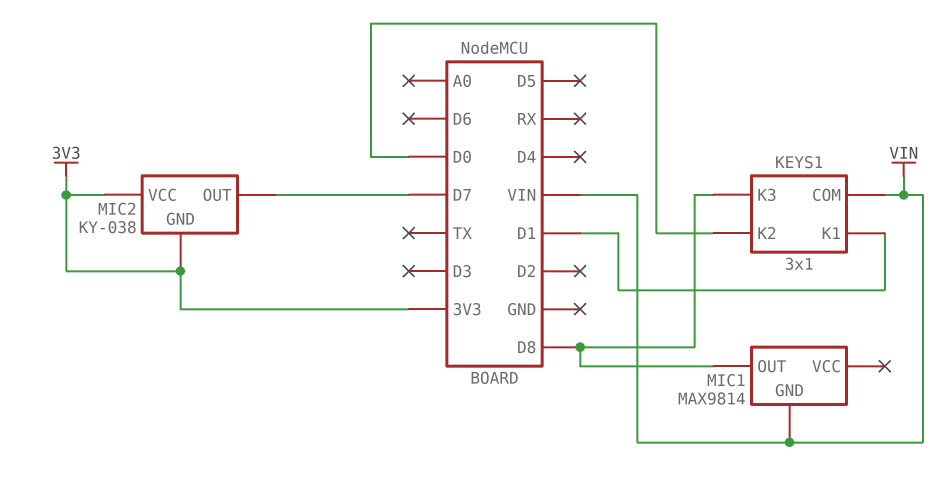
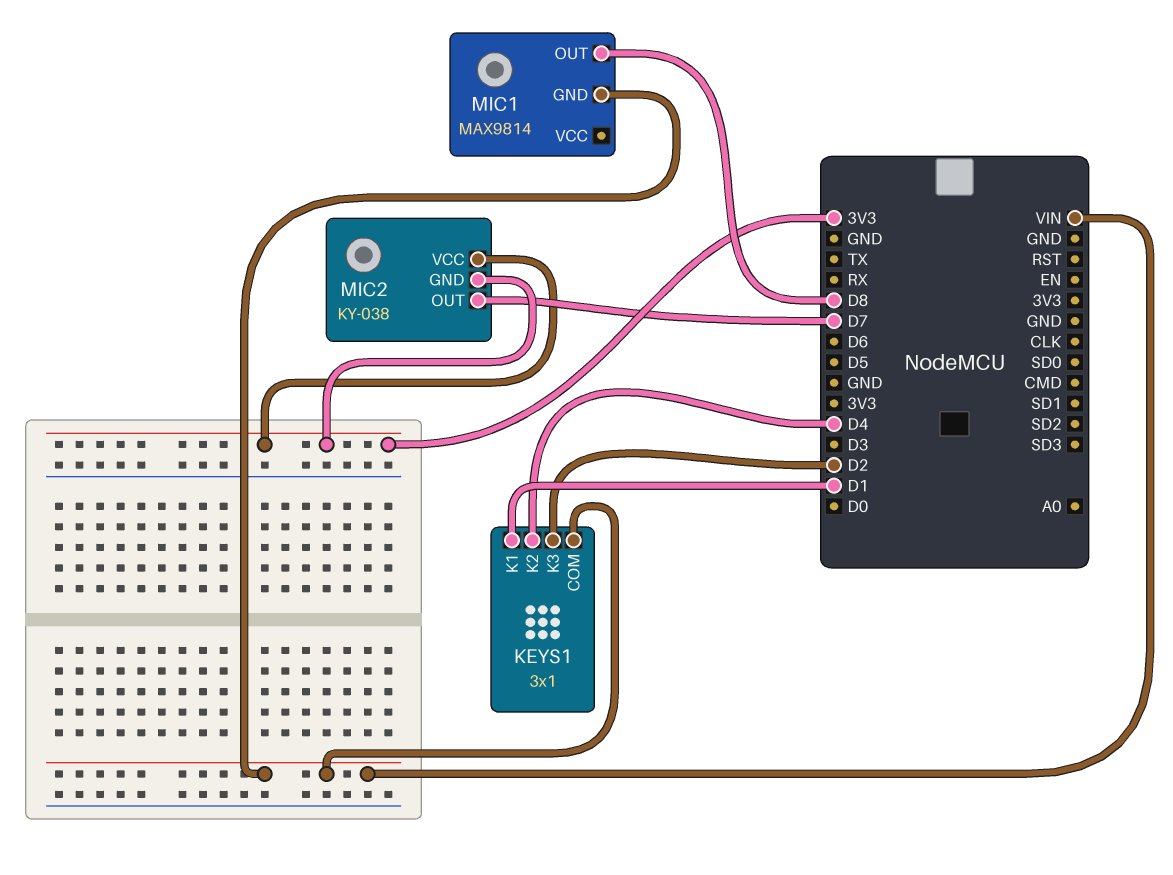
KEYS1 pin K2: D0 -> D4
KEYS1 pin K3: D8 -> D2

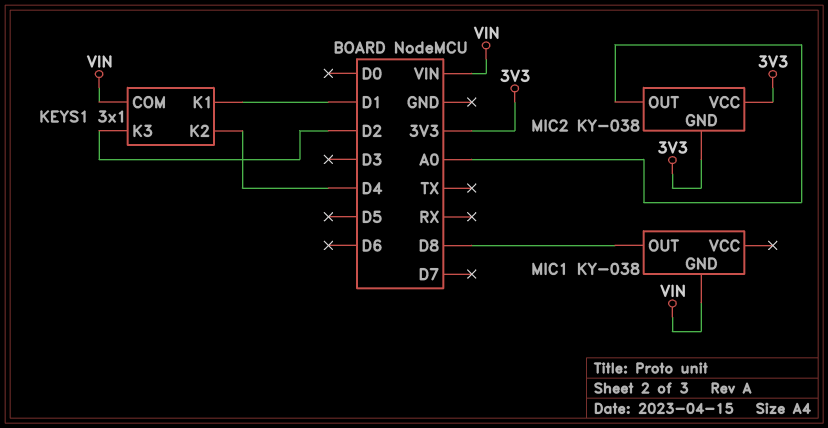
MIC1: MAX9814 -> KY-038
MIC2 pin OUT: D7 -> A0

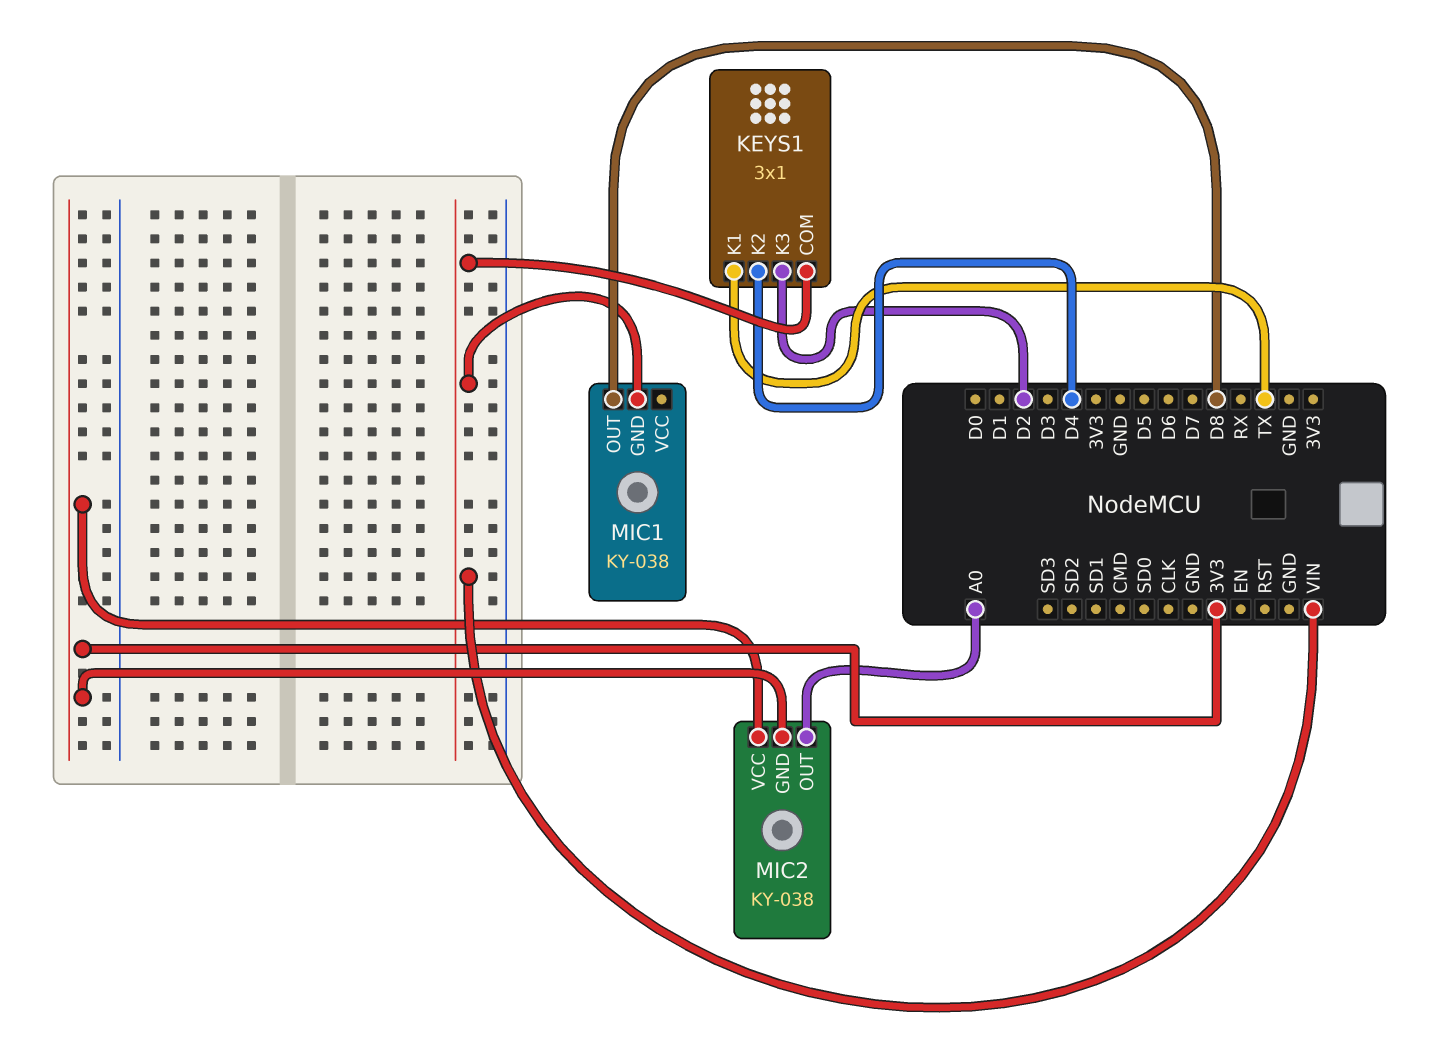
KEYS1 pin K1: D1 -> TX

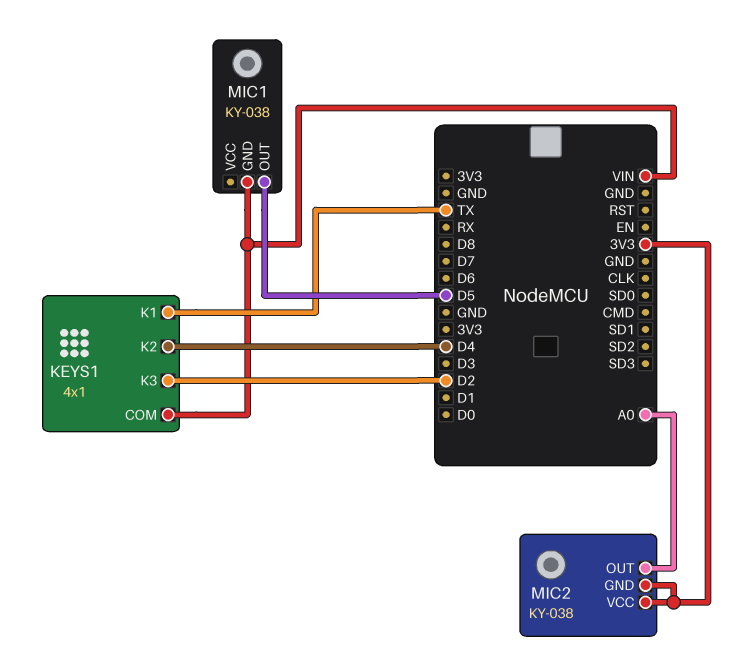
KEYS1: 3x1 -> 4x1
MIC1 pin OUT: D8 -> D5

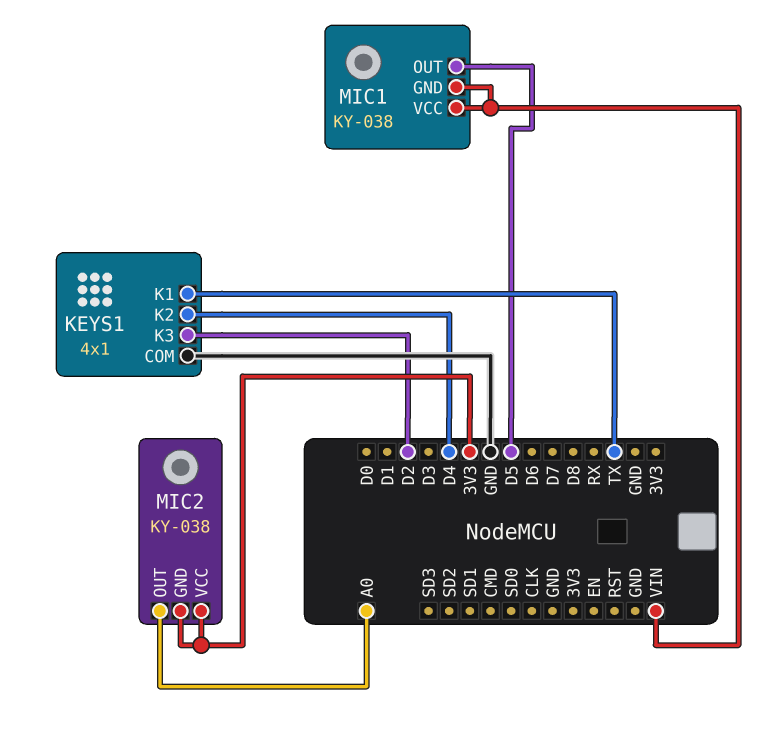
KEYS1 pin COM: VIN -> GND
MIC1 pin VCC: none -> VIN

